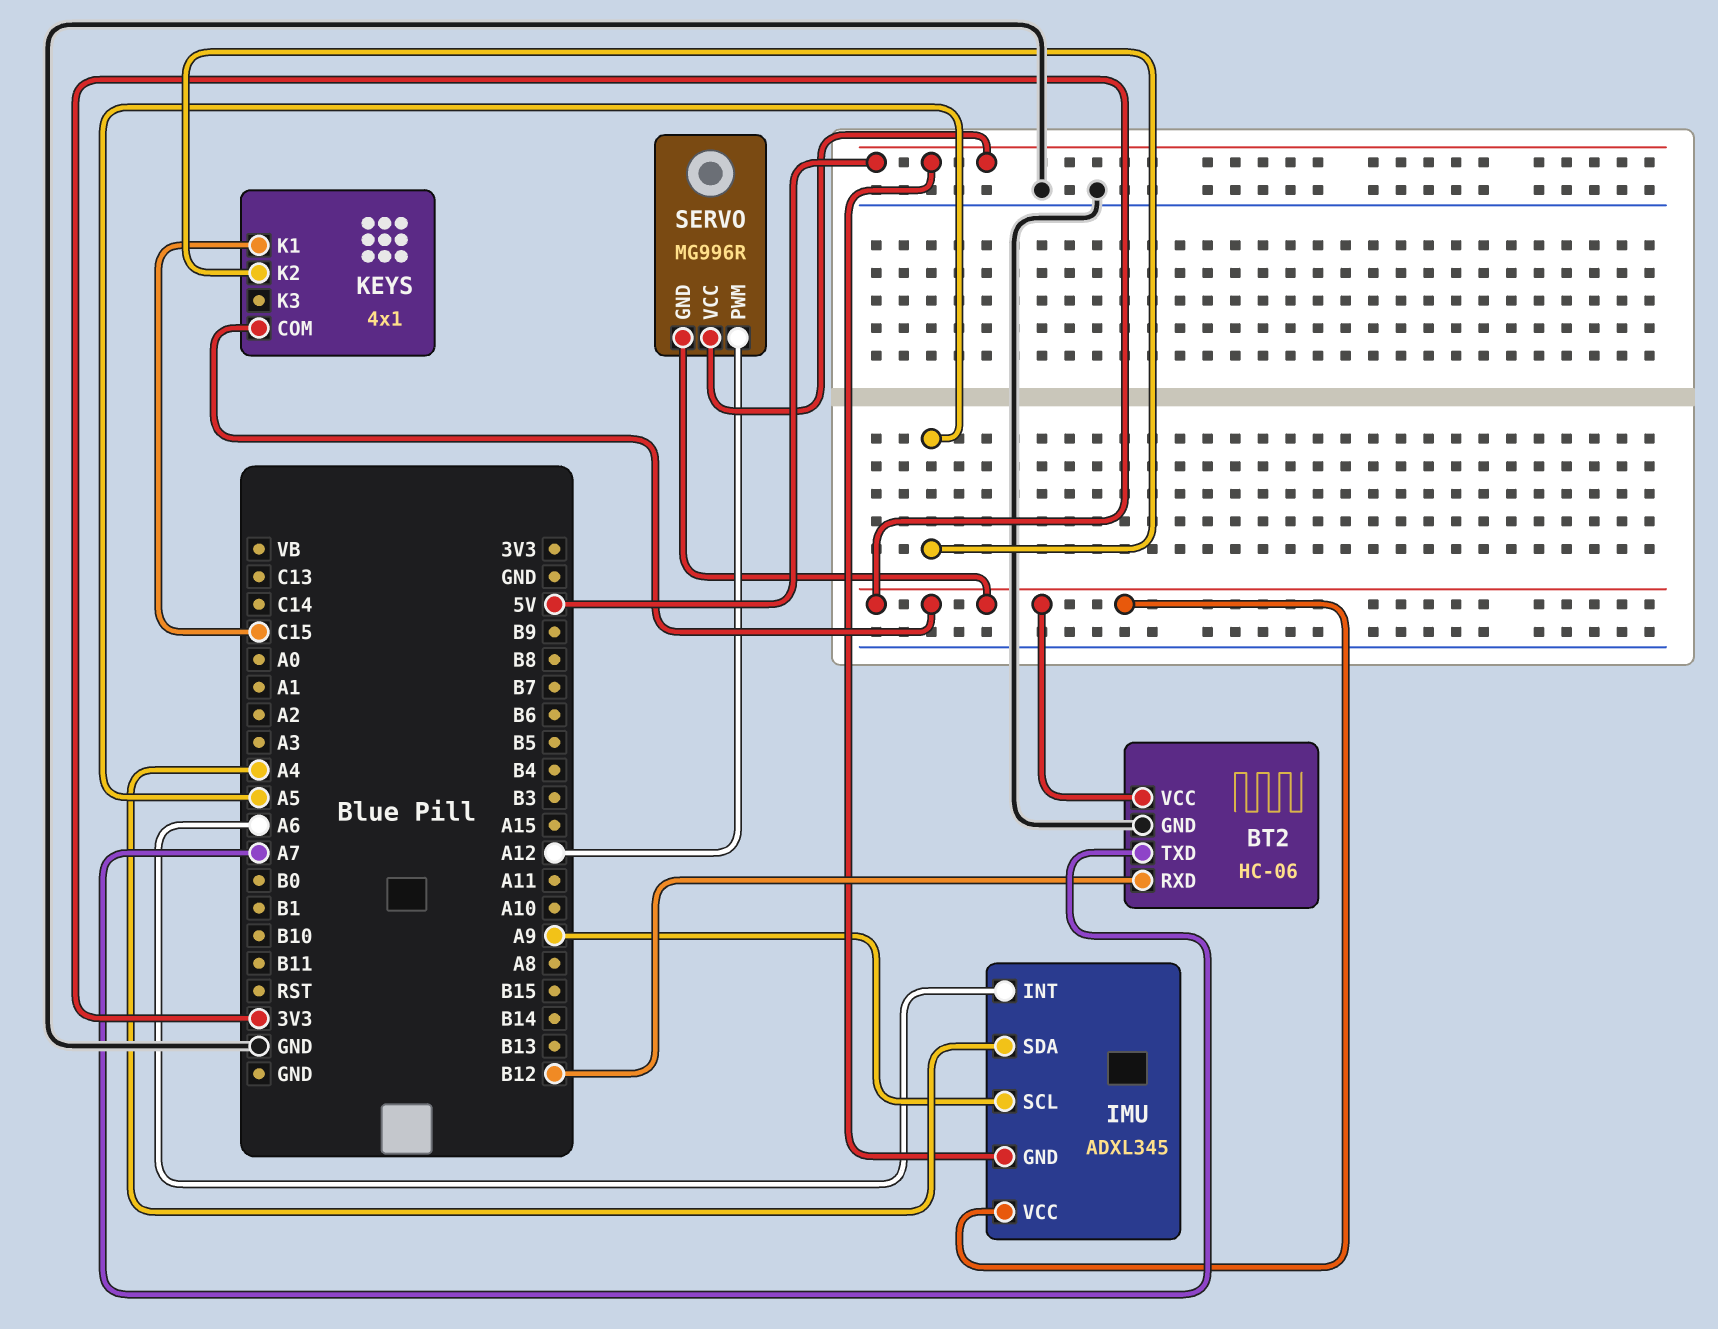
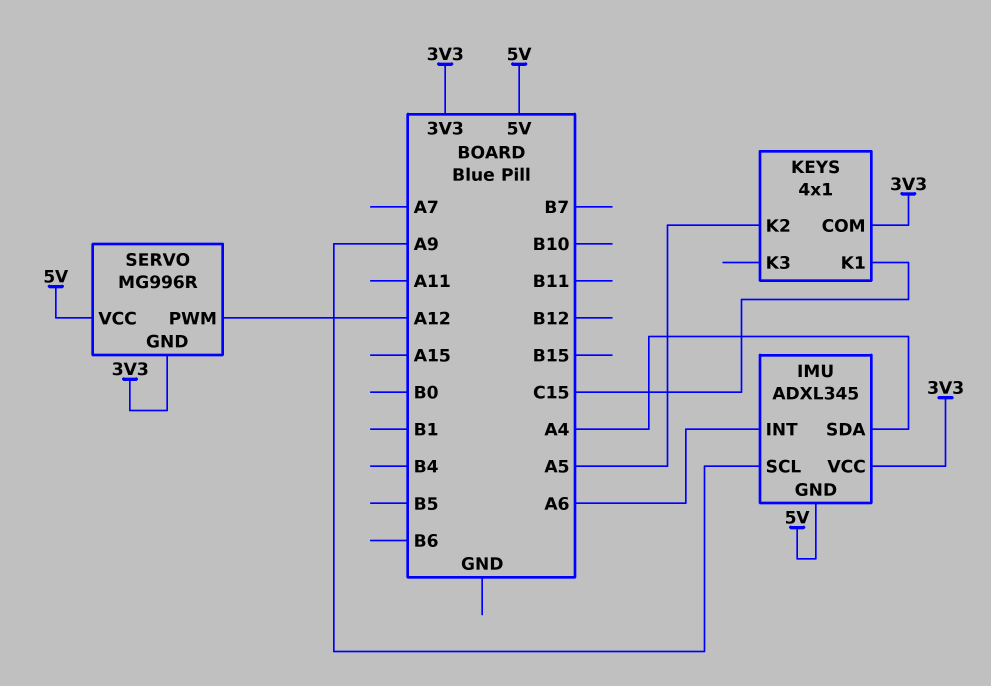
BT2: HC-06 -> none
BT2 pin GND: GND -> none
BT2 pin RXD: B12 -> none
BT2 pin TXD: A7 -> none
BT2 pin VCC: 3V3 -> none

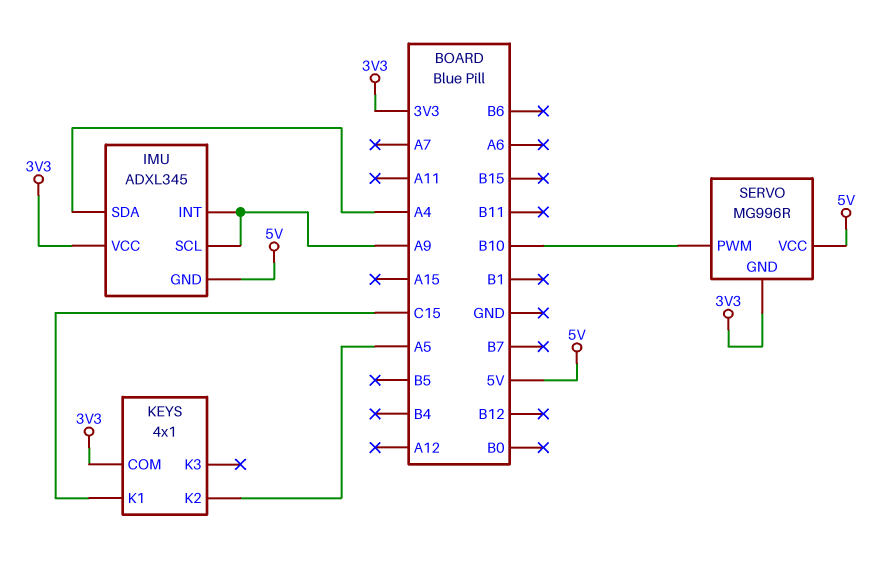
IMU pin INT: A6 -> A9
SERVO pin PWM: A12 -> B10

